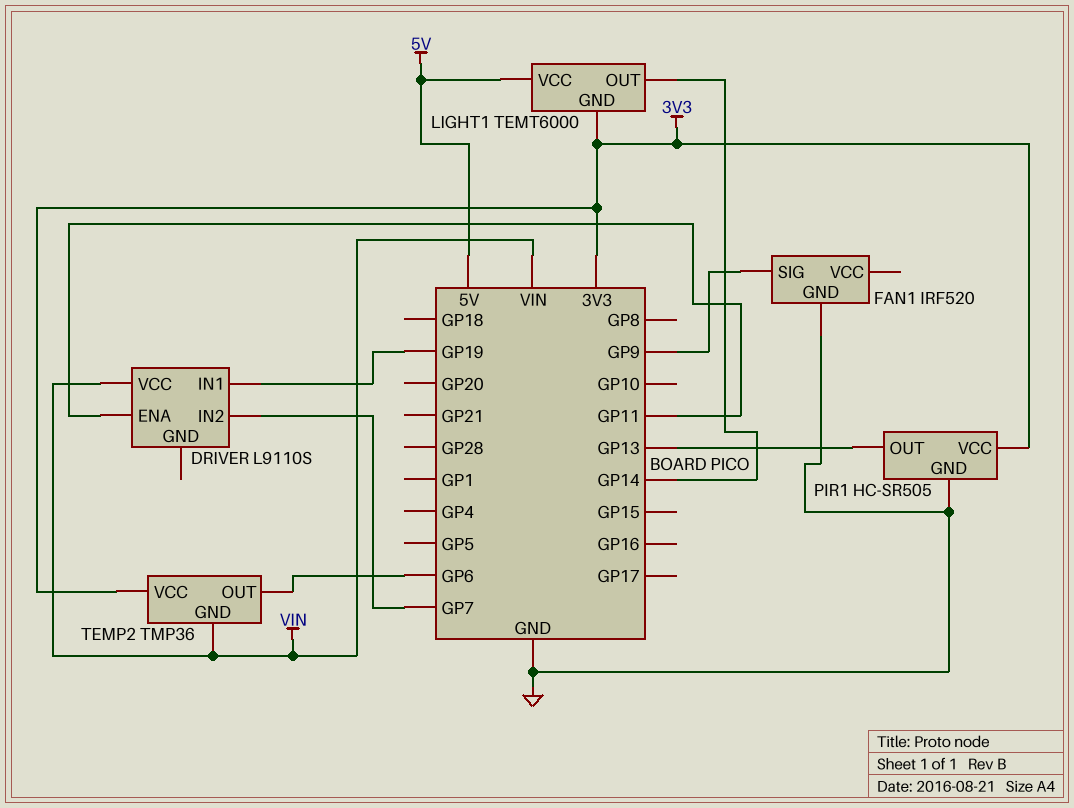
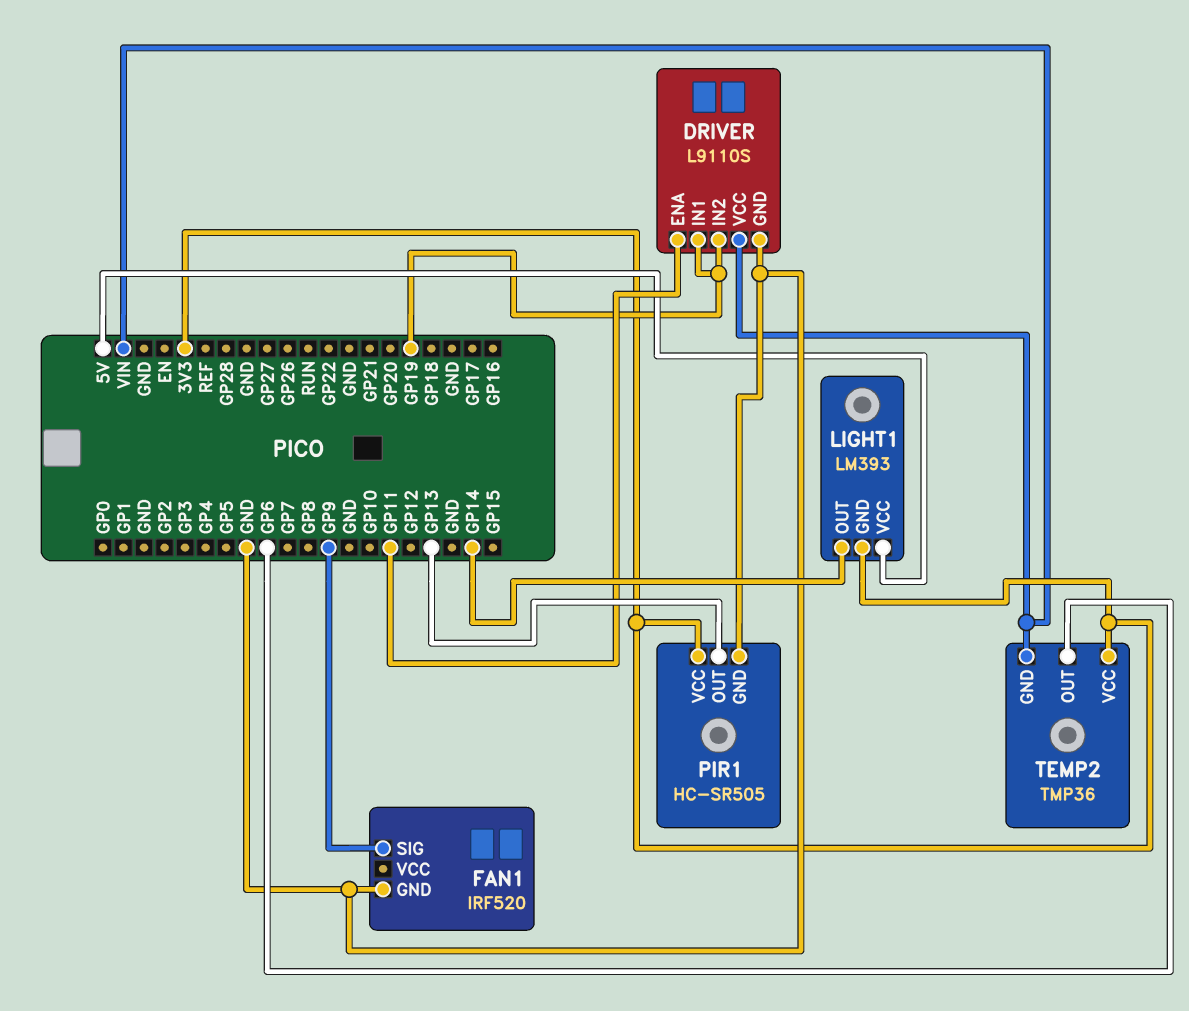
DRIVER pin GND: none -> GND
DRIVER pin IN2: GP7 -> GP19
LIGHT1: TEMT6000 -> LM393

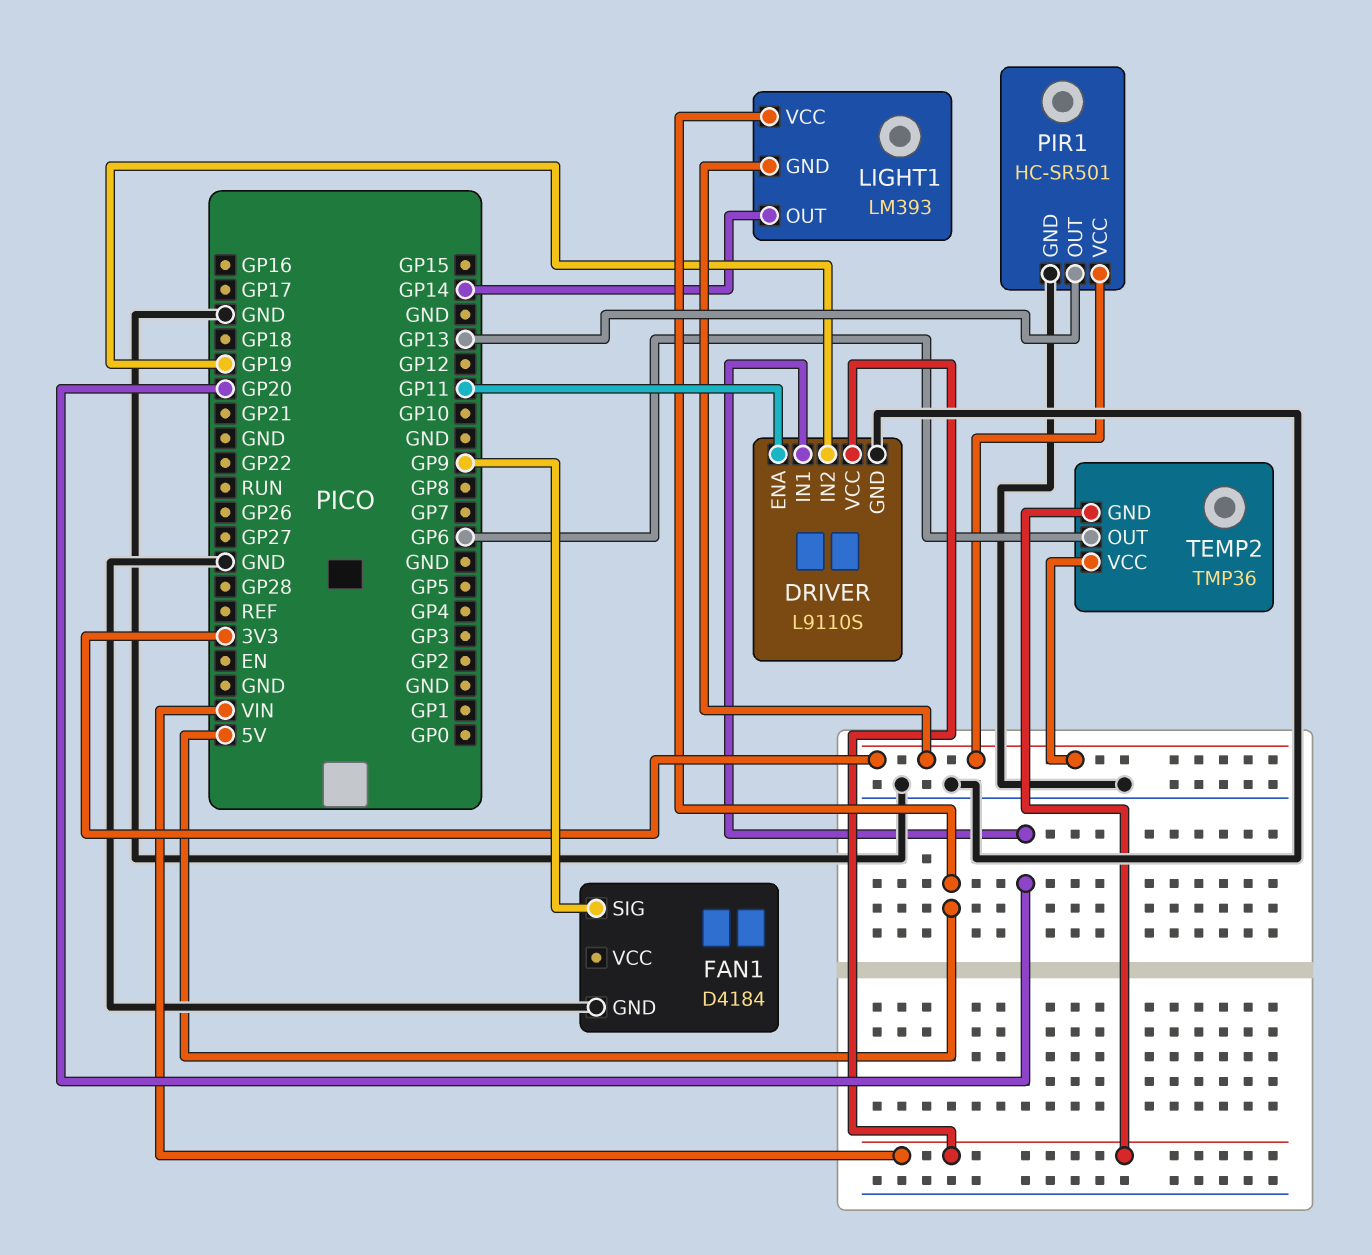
DRIVER pin IN1: GP19 -> GP20
FAN1: IRF520 -> D4184
PIR1: HC-SR505 -> HC-SR501

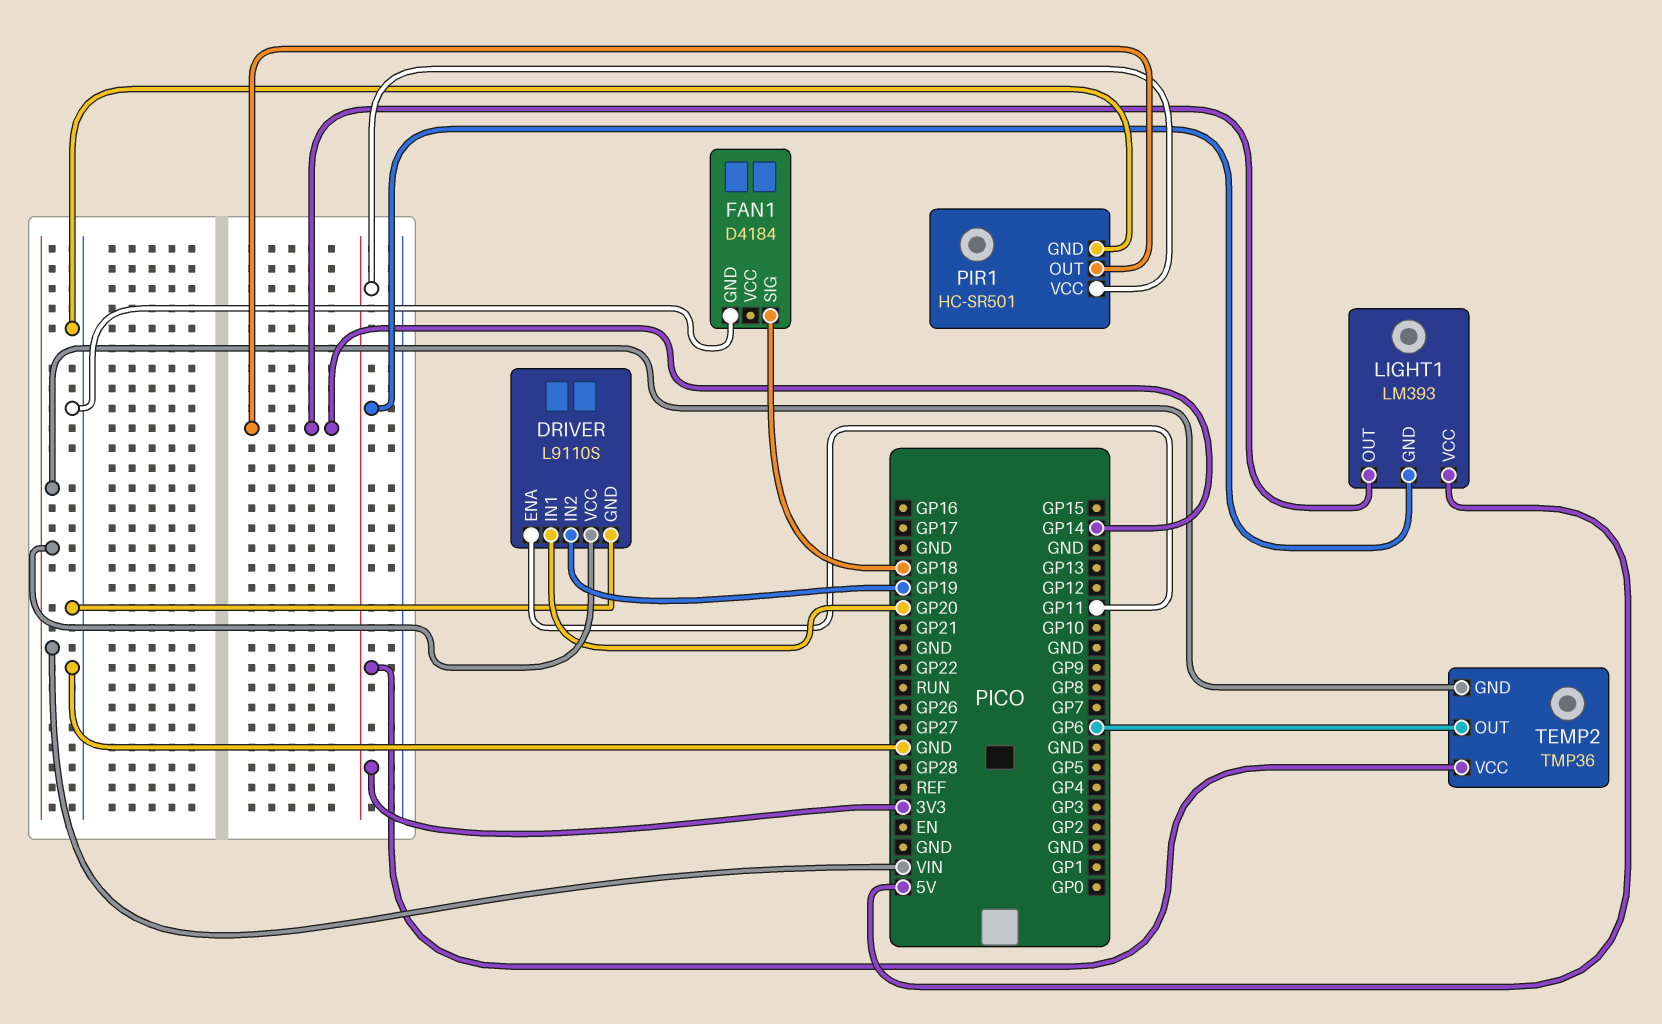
FAN1 pin SIG: GP9 -> GP18
PIR1 pin OUT: GP13 -> GP14

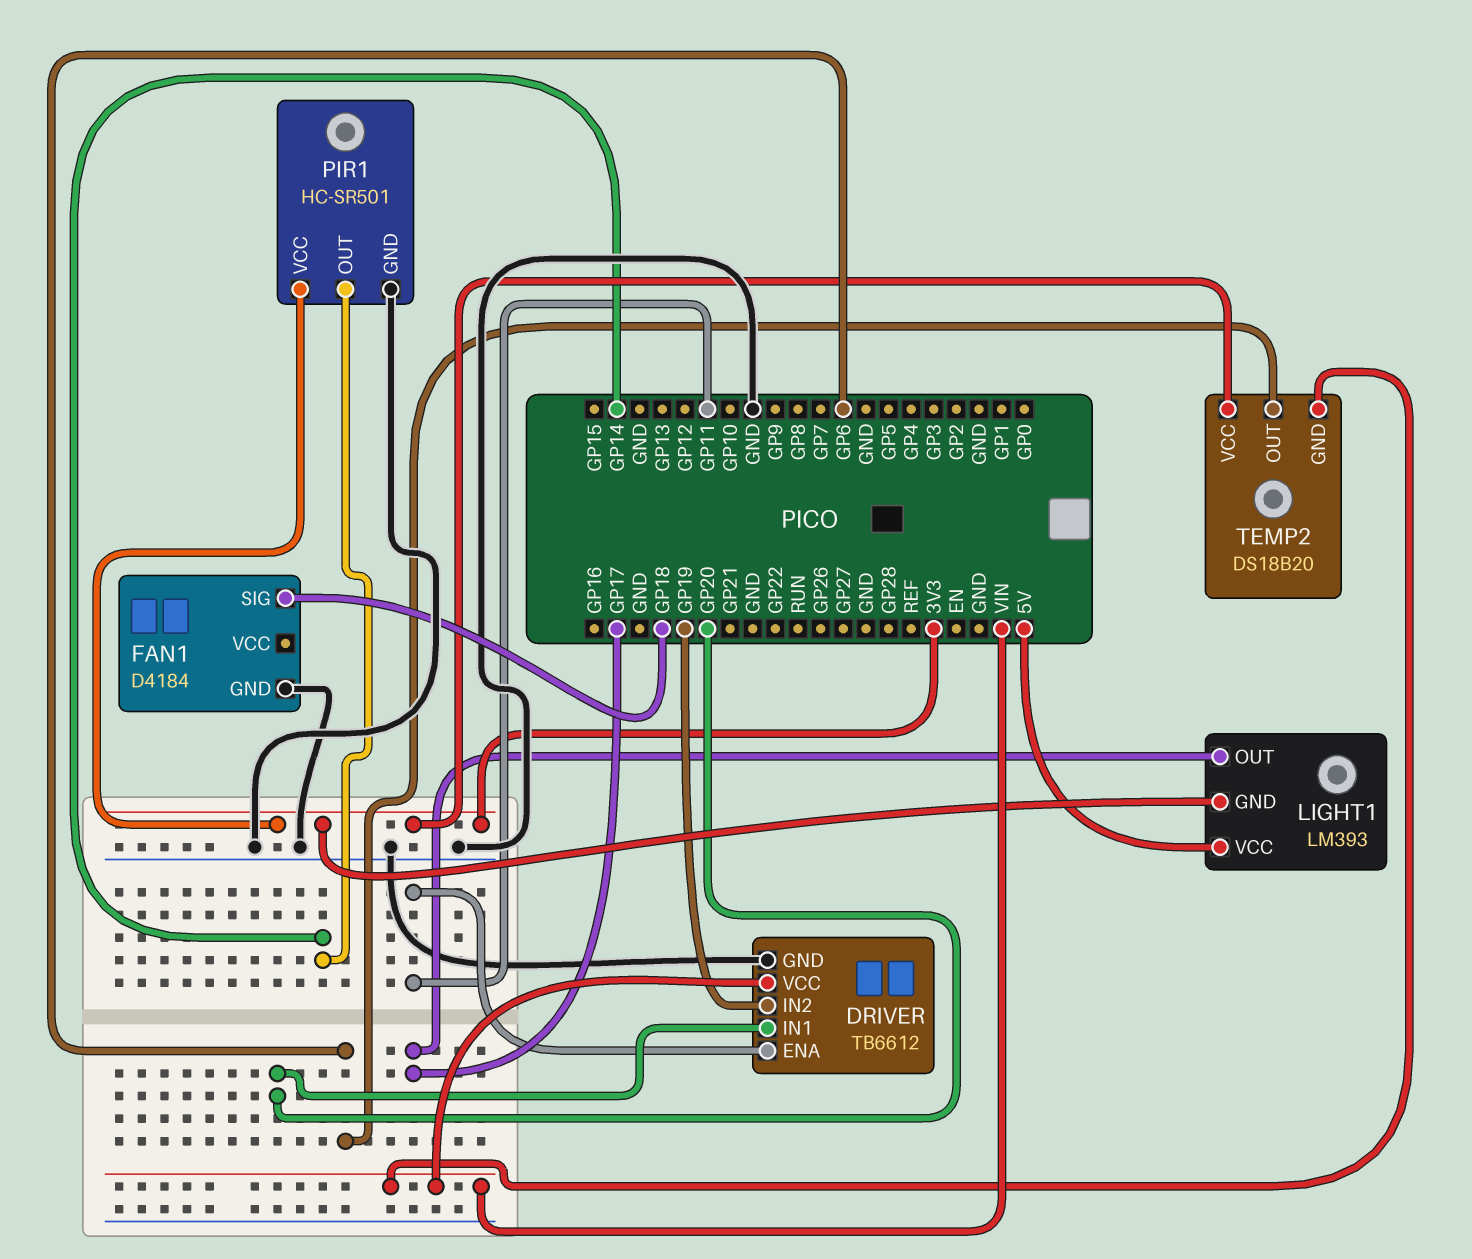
DRIVER: L9110S -> TB6612
LIGHT1 pin OUT: GP14 -> GP17
TEMP2: TMP36 -> DS18B20

